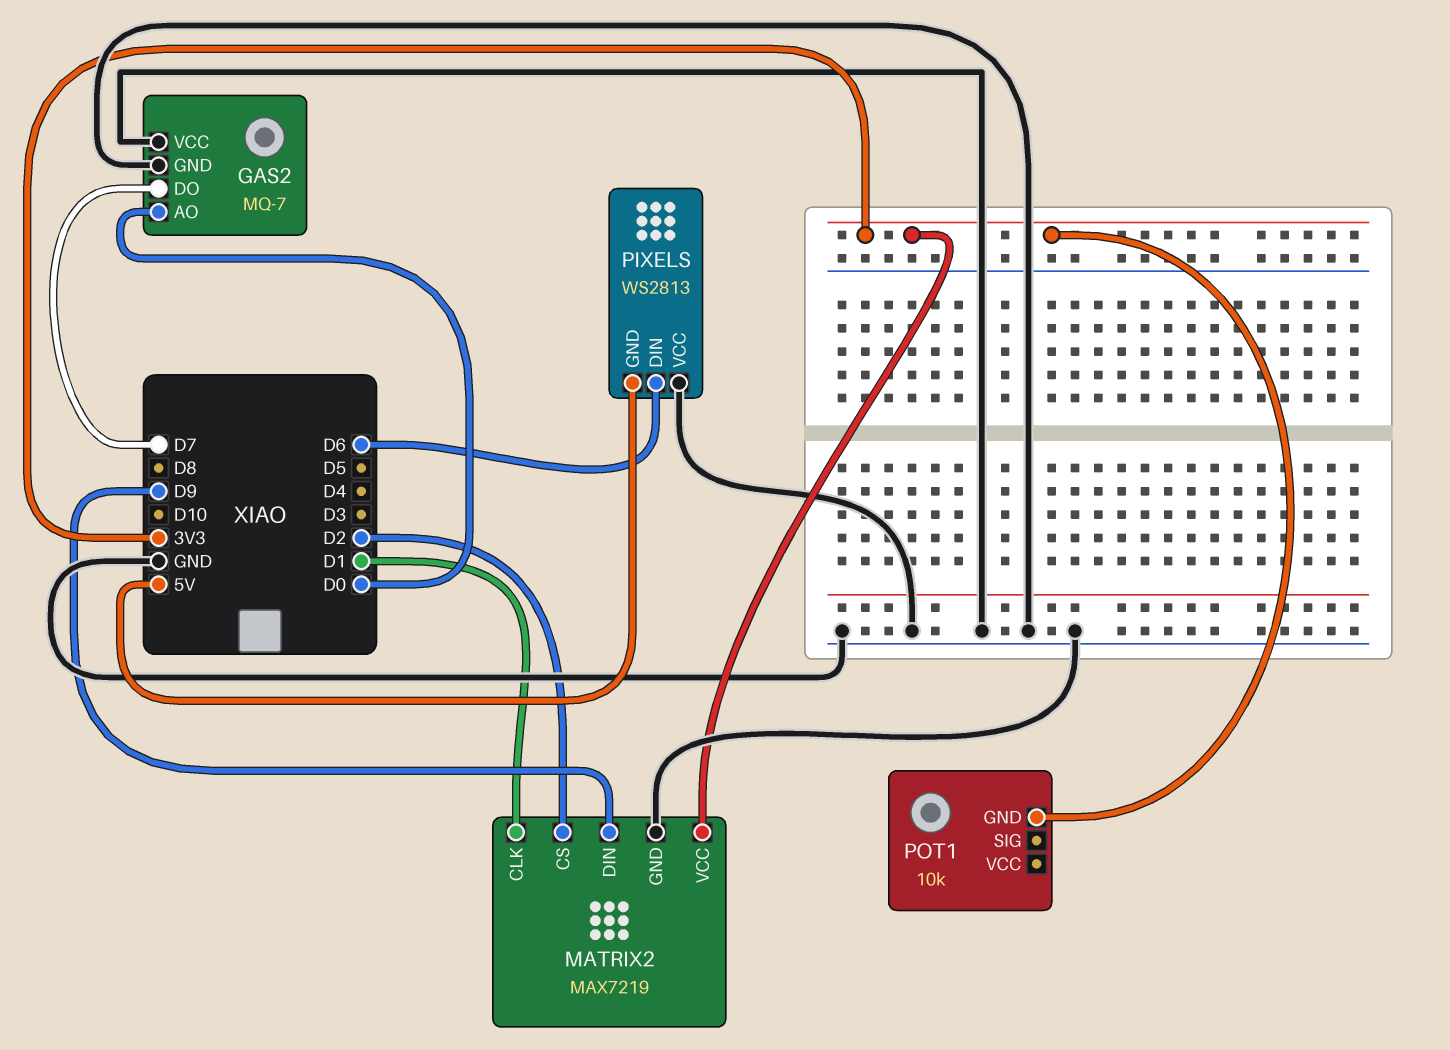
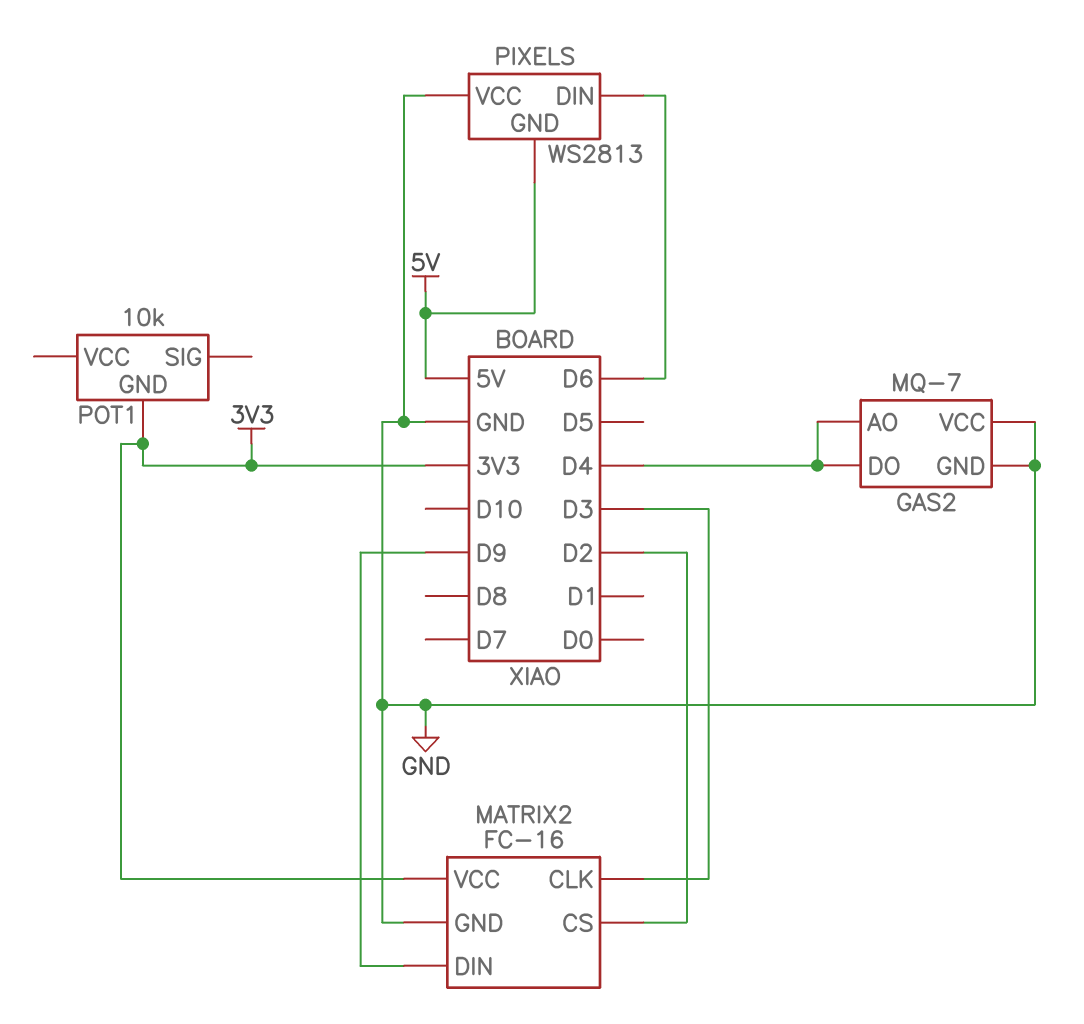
GAS2 pin AO: D0 -> D4
GAS2 pin DO: D7 -> D4
MATRIX2: MAX7219 -> FC-16
MATRIX2 pin CLK: D1 -> D3

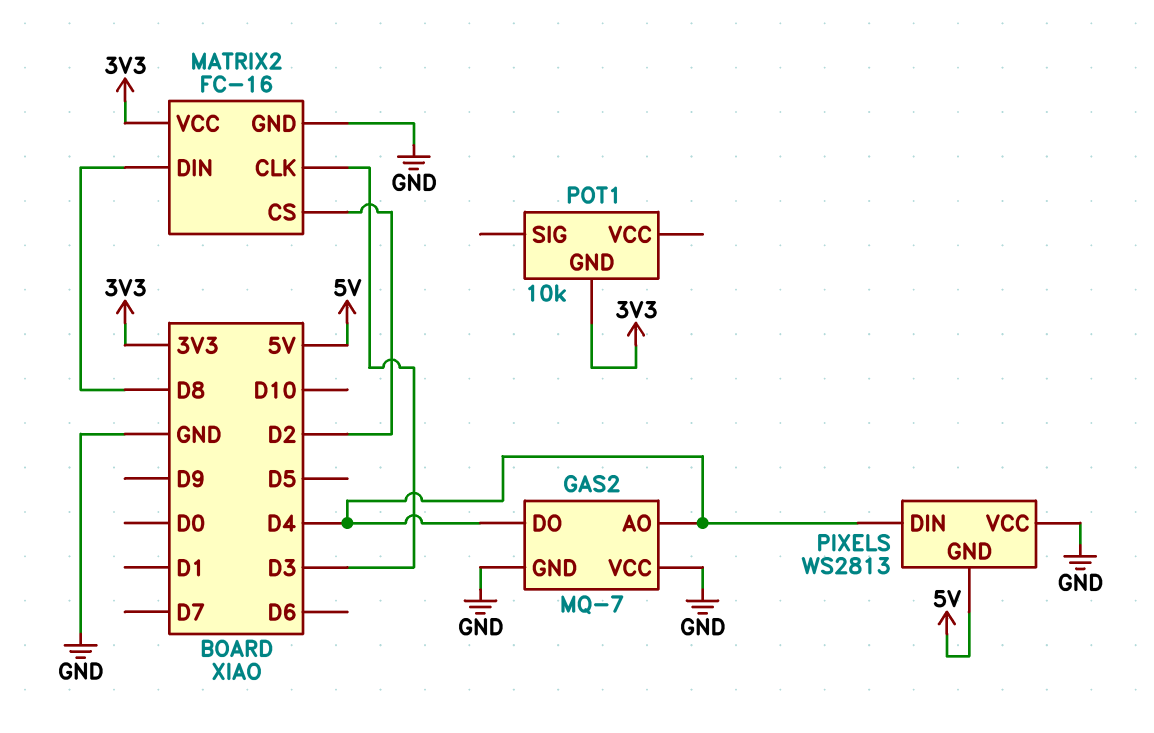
MATRIX2 pin DIN: D9 -> D8
PIXELS pin DIN: D6 -> D4

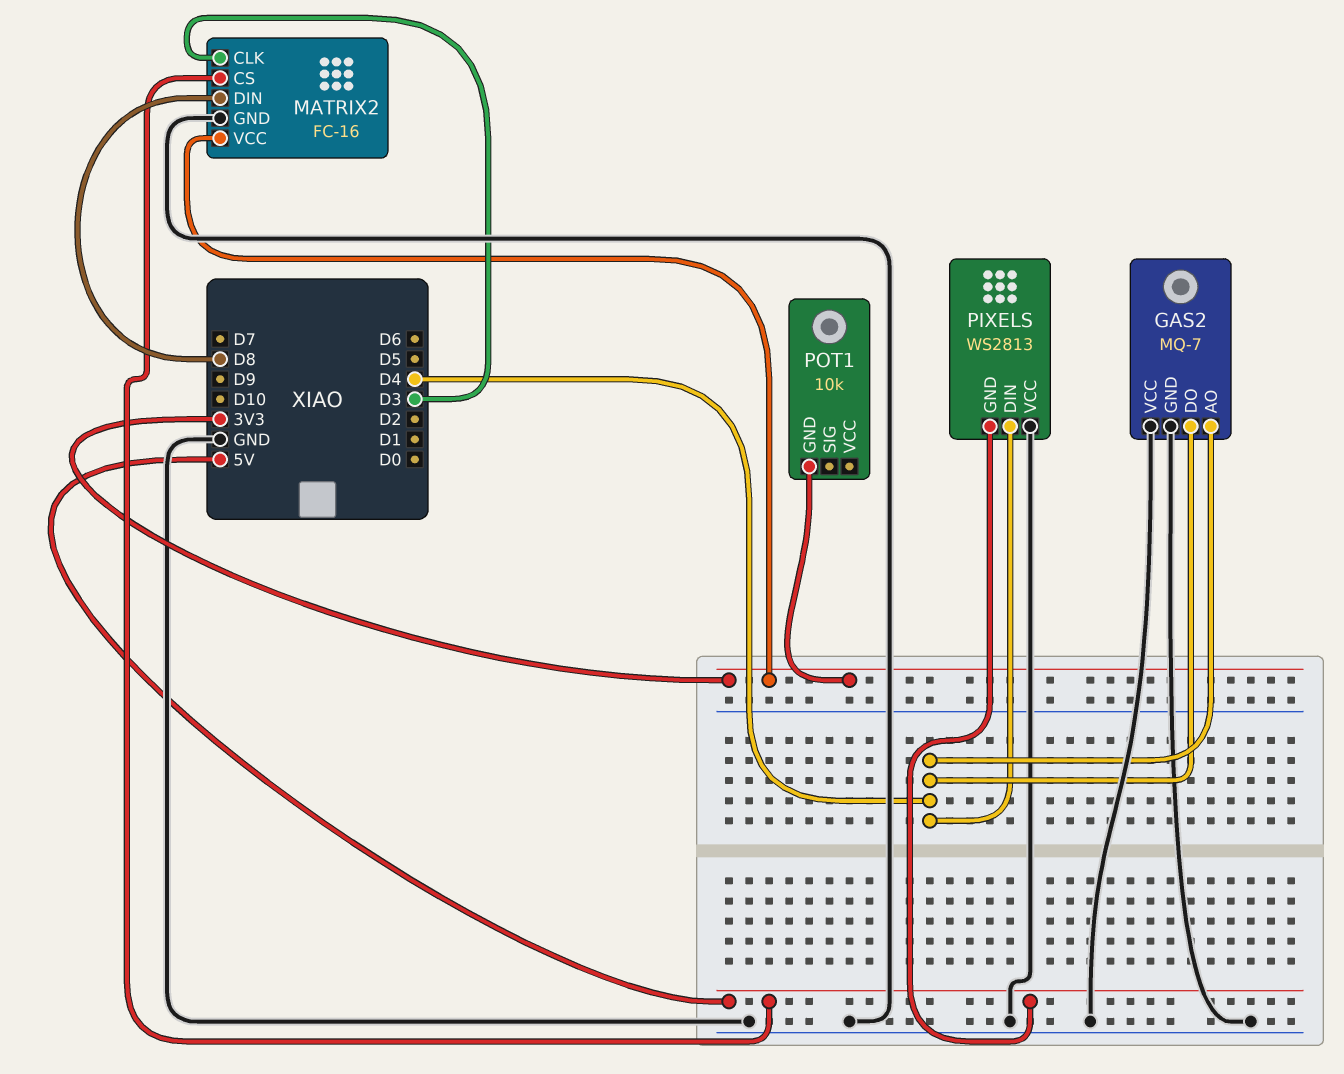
MATRIX2 pin CS: D2 -> 5V

